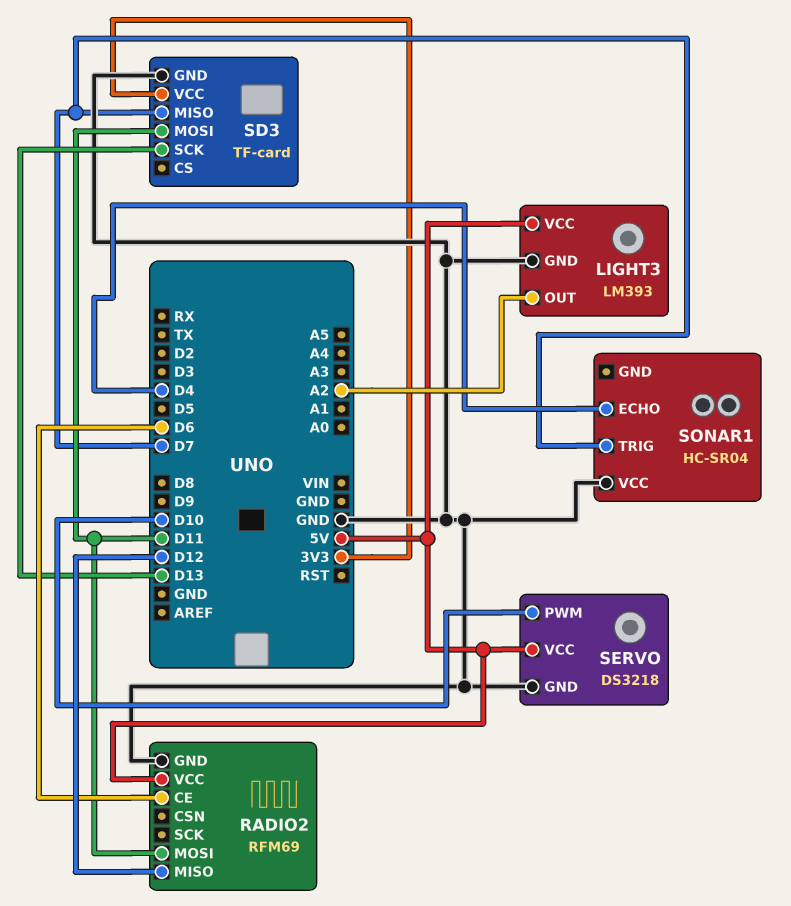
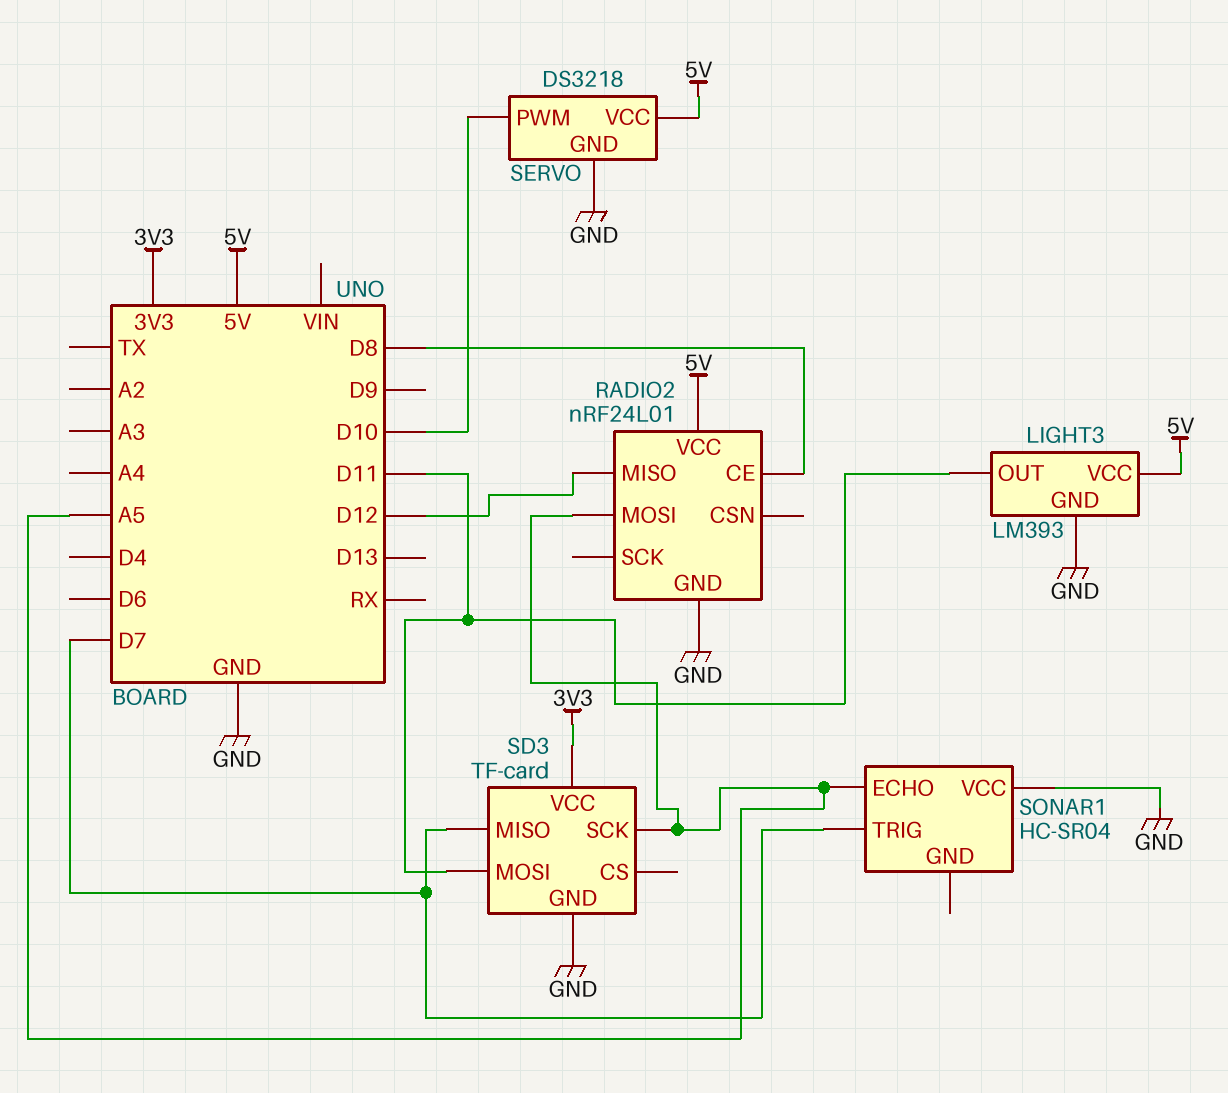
LIGHT3 pin OUT: A2 -> D11
RADIO2: RFM69 -> nRF24L01
RADIO2 pin CE: D6 -> D8
RADIO2 pin MOSI: D11 -> A5
SD3 pin SCK: D13 -> A5
SONAR1 pin ECHO: D4 -> A5

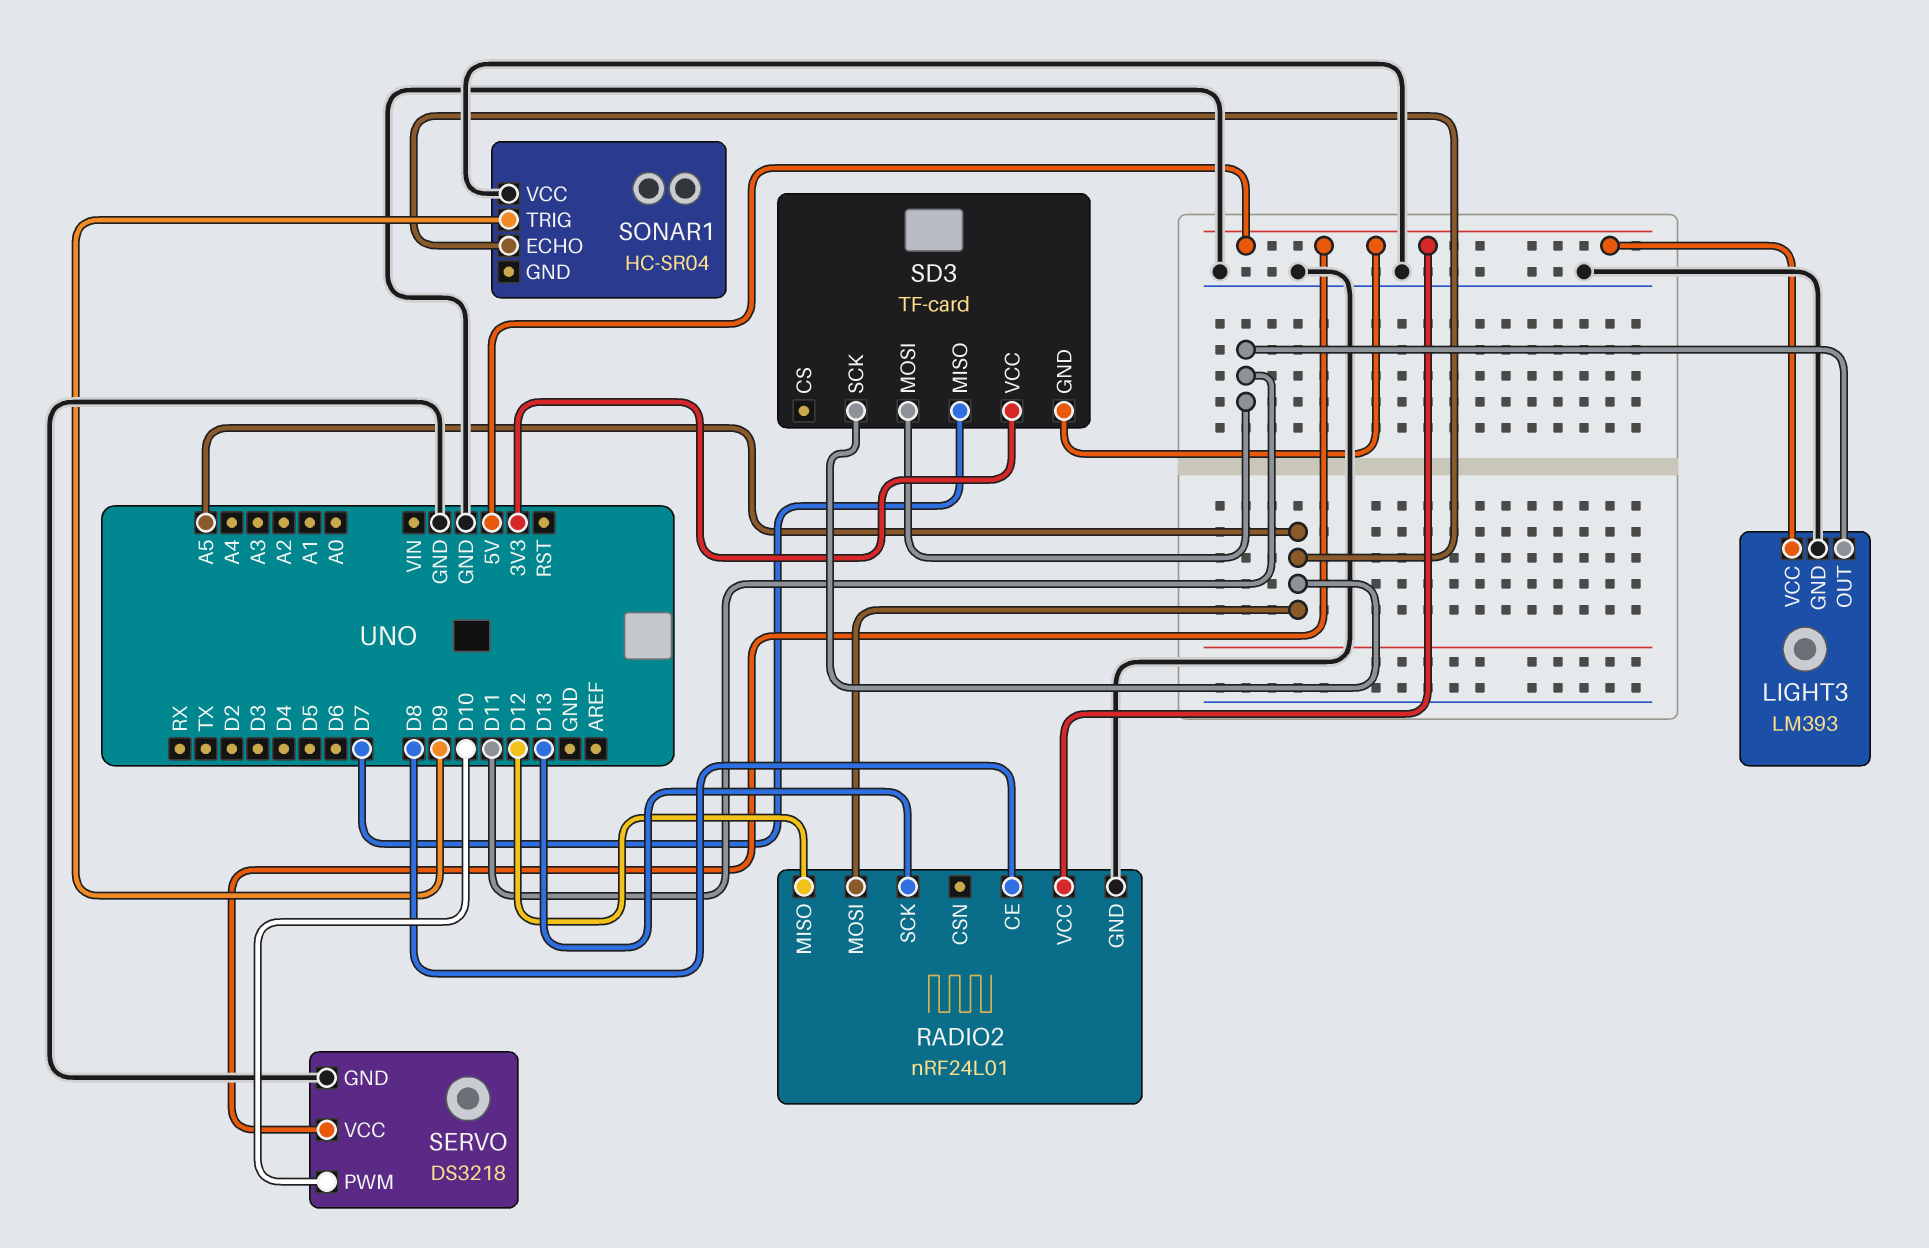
RADIO2 pin SCK: none -> D13
SD3 pin GND: GND -> 5V
SONAR1 pin TRIG: D7 -> D9

